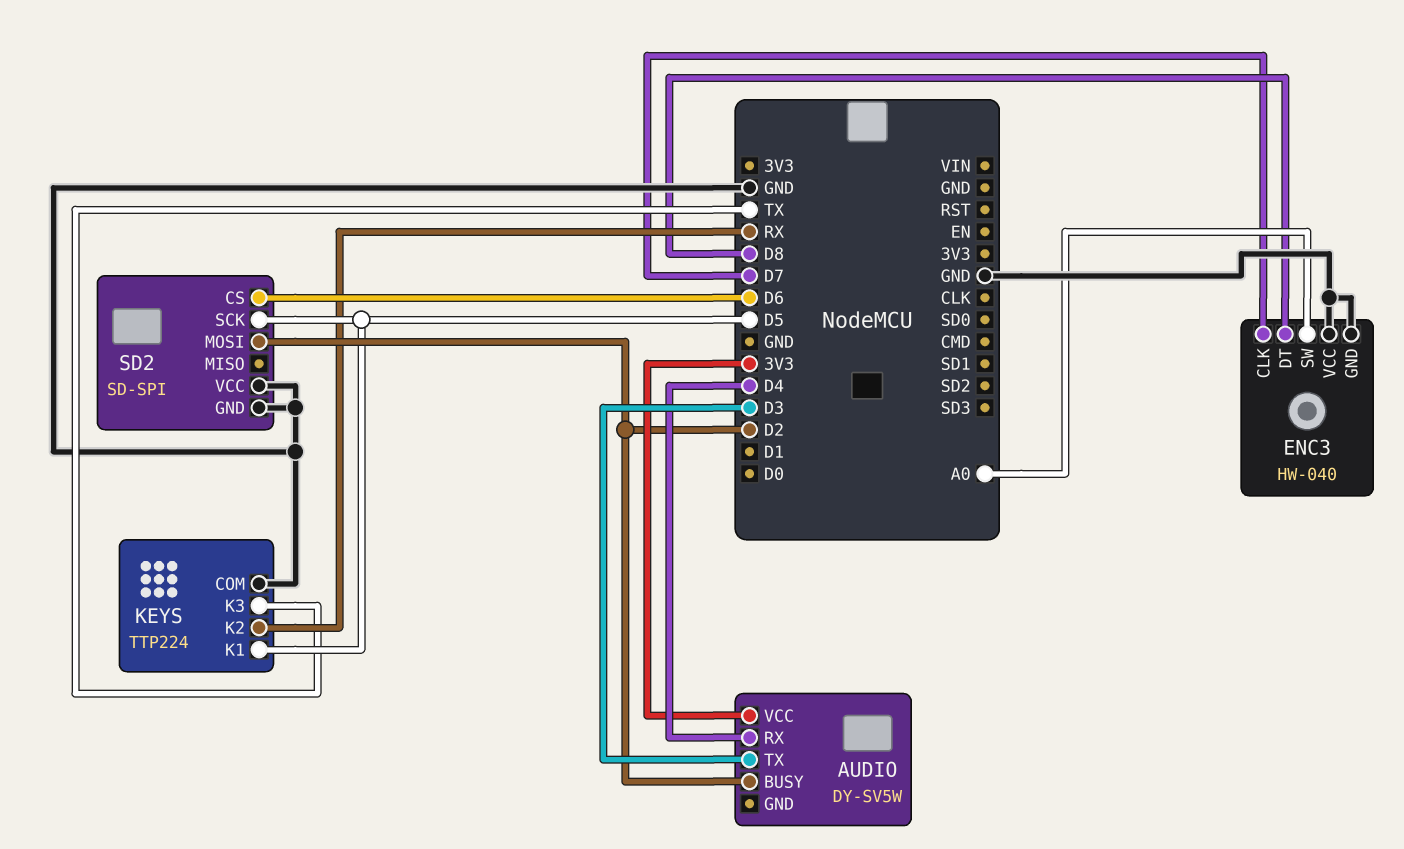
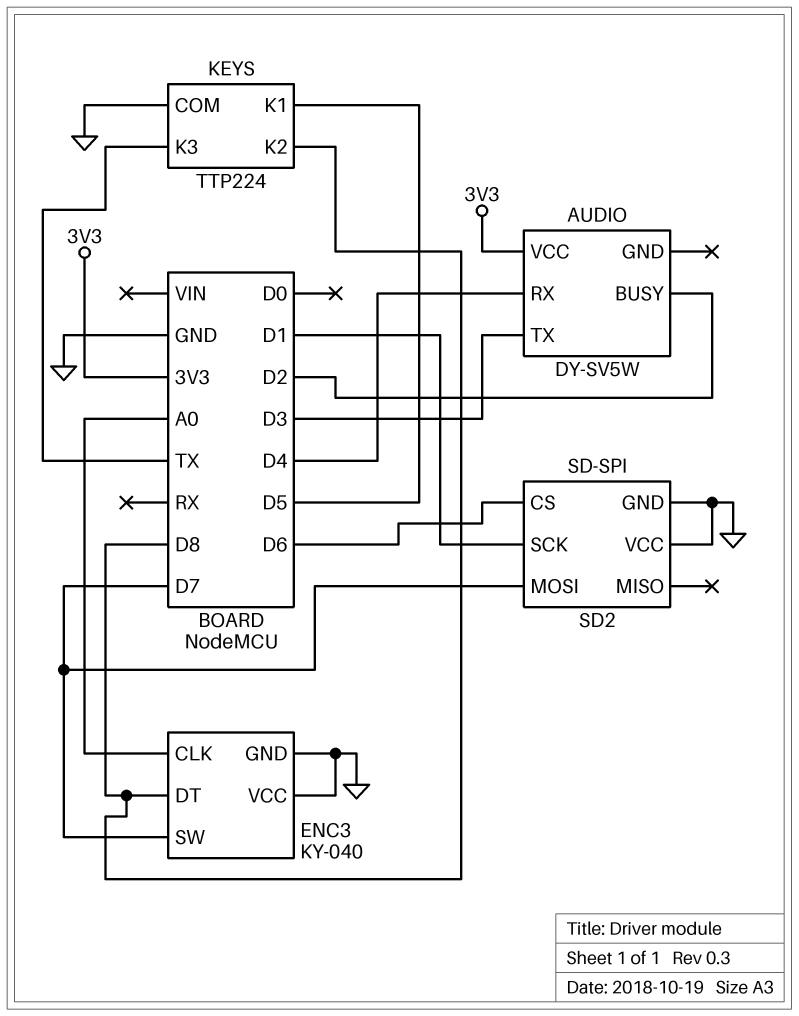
ENC3: HW-040 -> KY-040
ENC3 pin CLK: D7 -> A0
ENC3 pin SW: A0 -> D7
KEYS pin K2: RX -> D8
SD2 pin MOSI: D2 -> D7
SD2 pin SCK: D5 -> D1

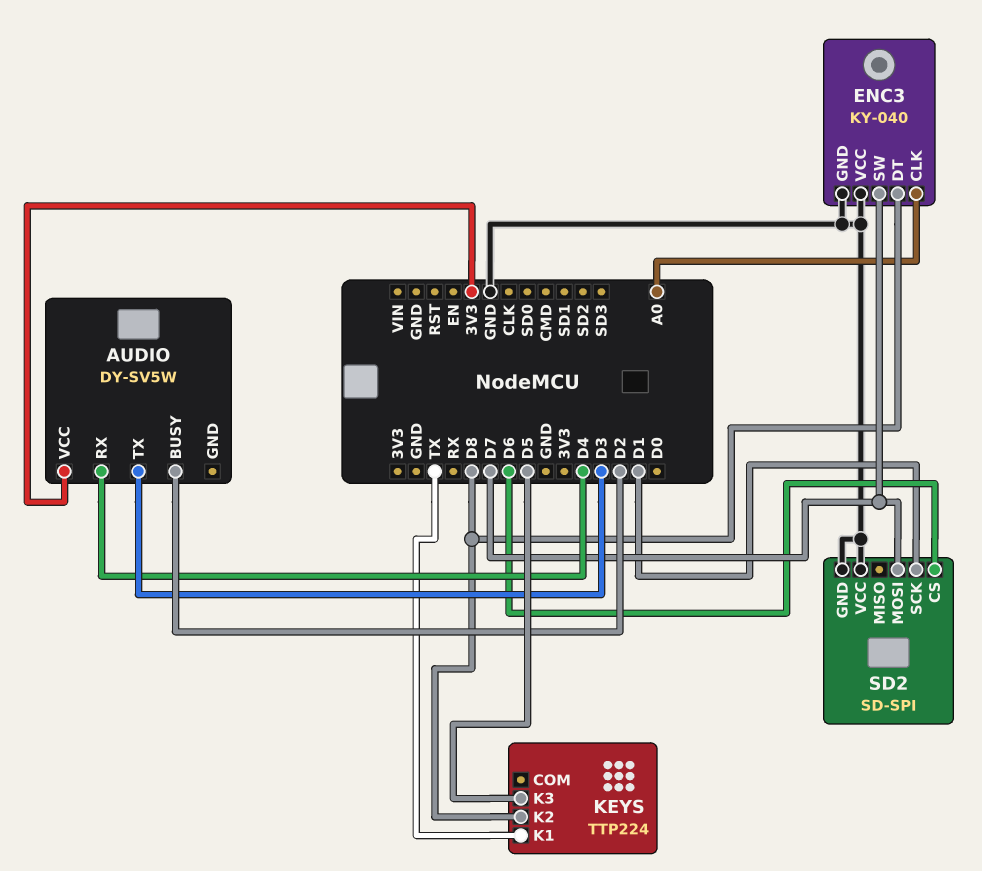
KEYS pin COM: GND -> none
KEYS pin K1: D5 -> TX
KEYS pin K3: TX -> D5

